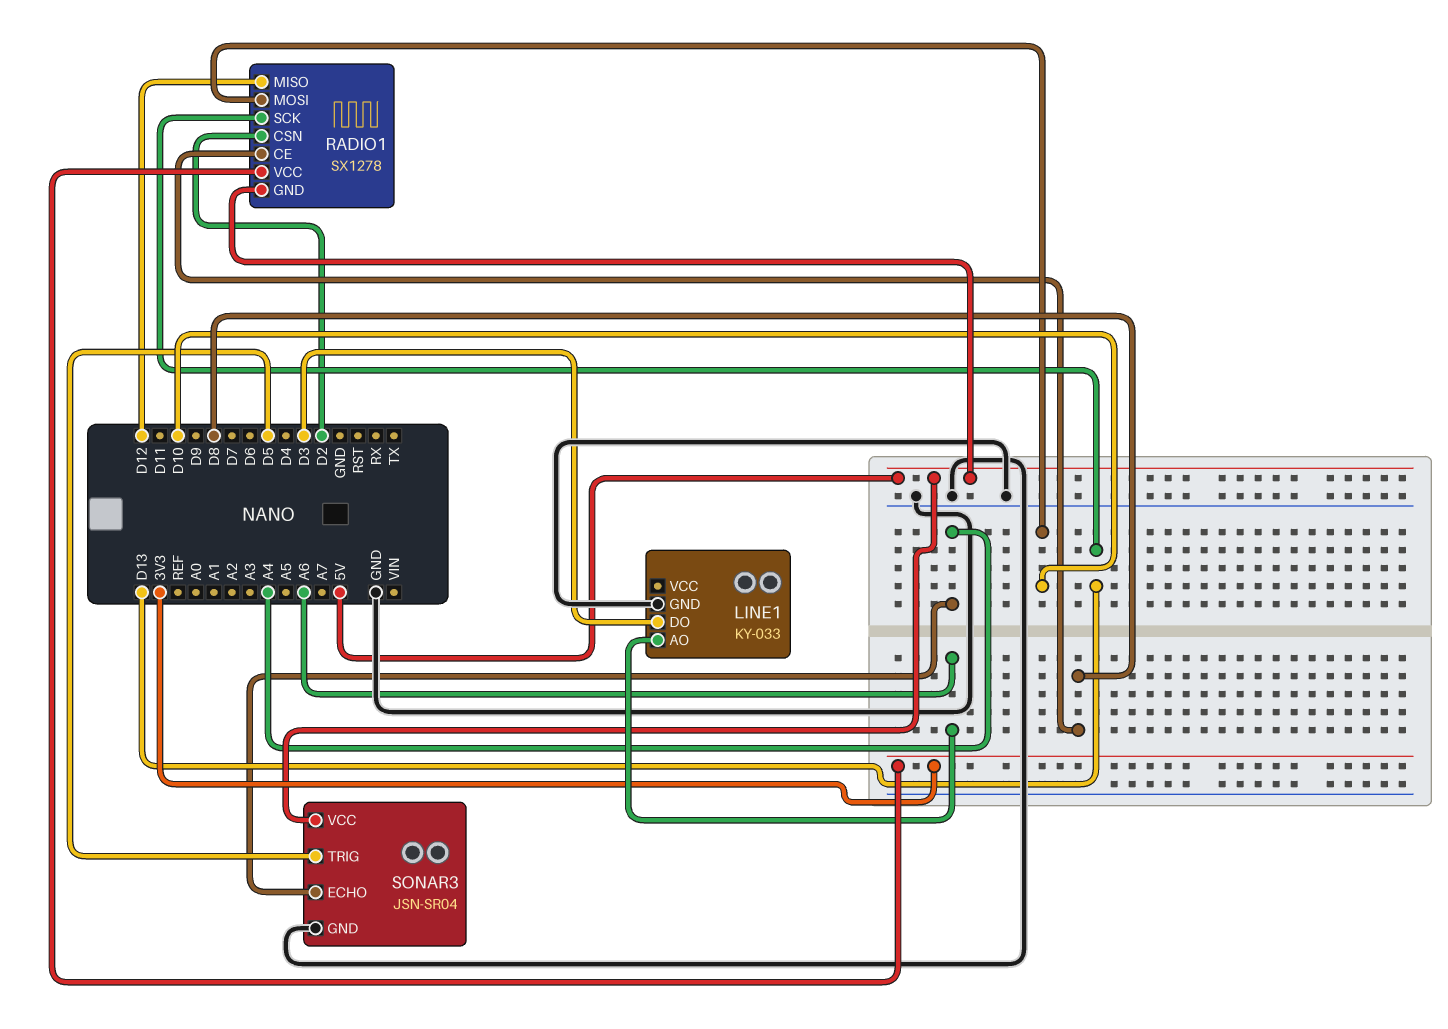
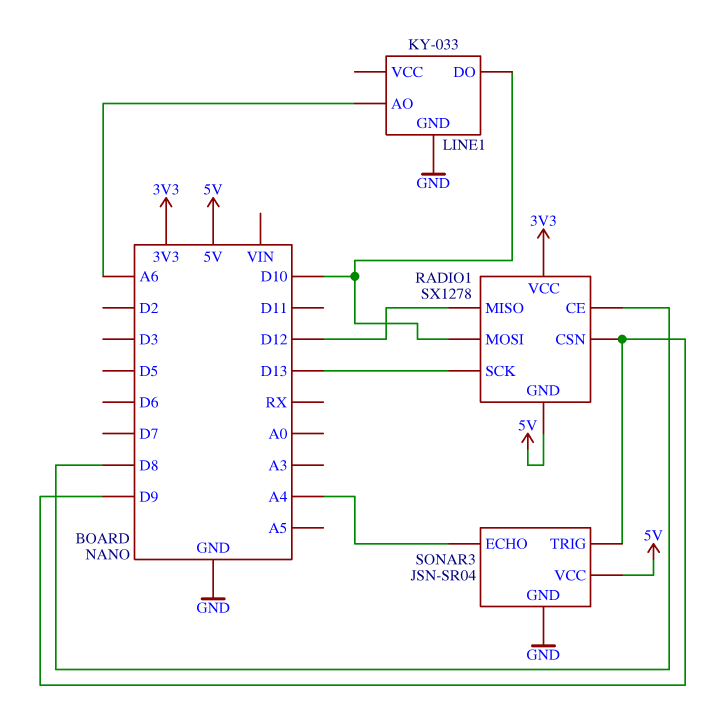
LINE1 pin DO: D3 -> D10
RADIO1 pin CSN: D2 -> D9
SONAR3 pin TRIG: D5 -> D9

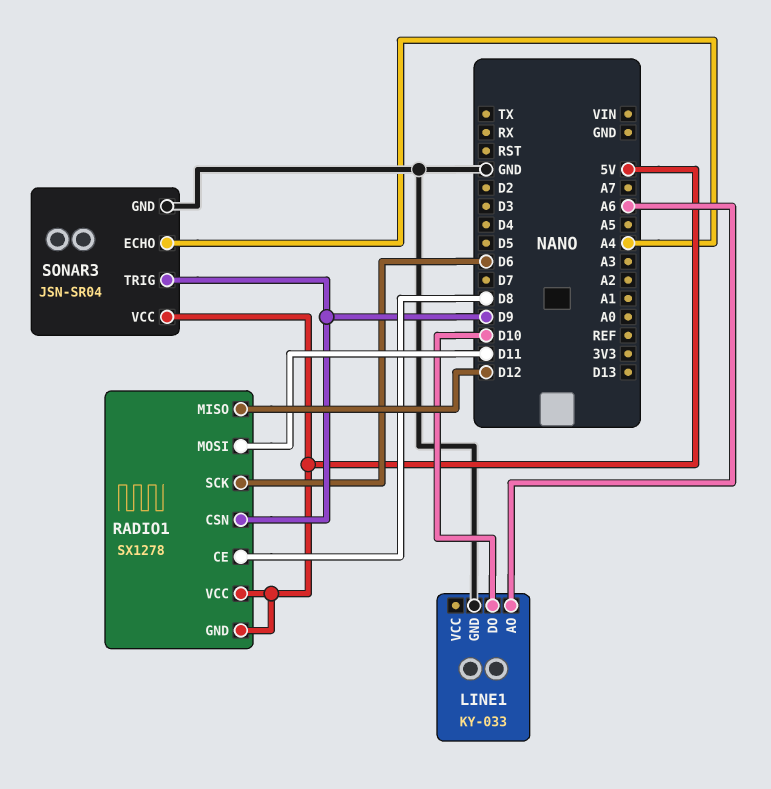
RADIO1 pin MOSI: D10 -> D11
RADIO1 pin SCK: D13 -> D6
RADIO1 pin VCC: 3V3 -> 5V

